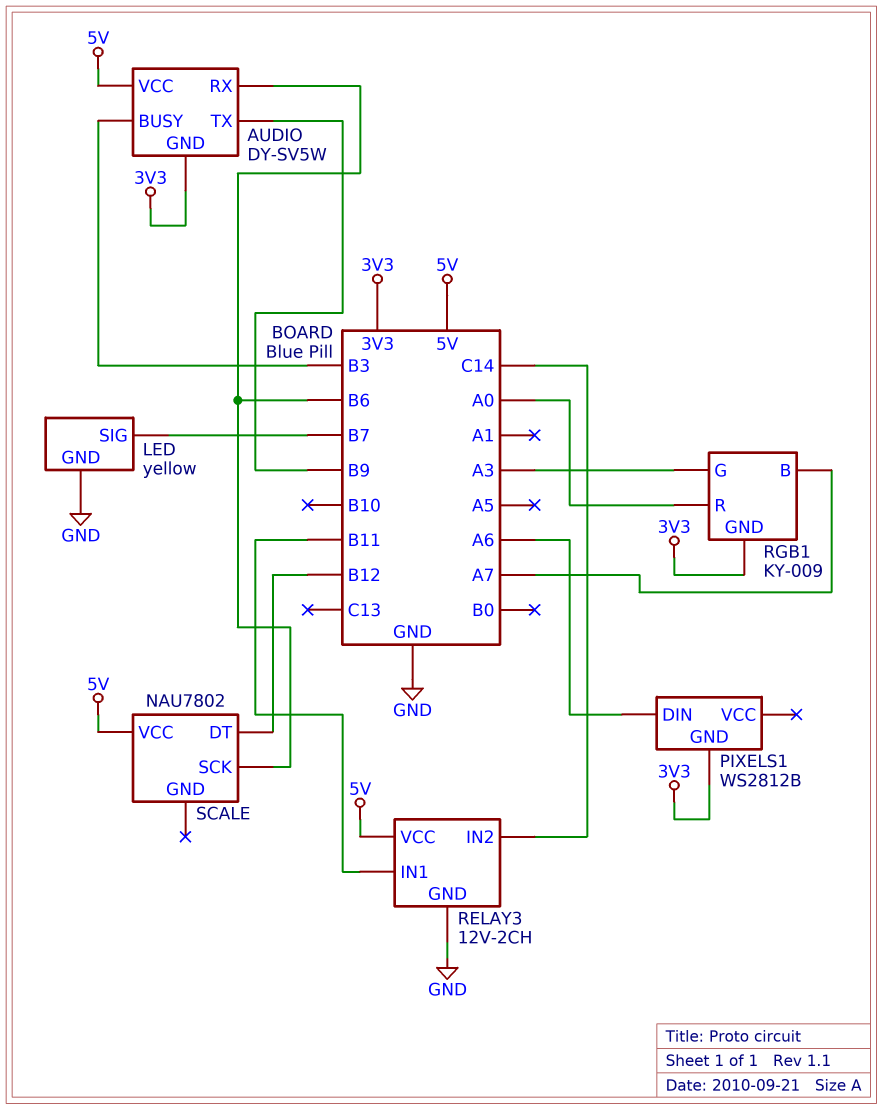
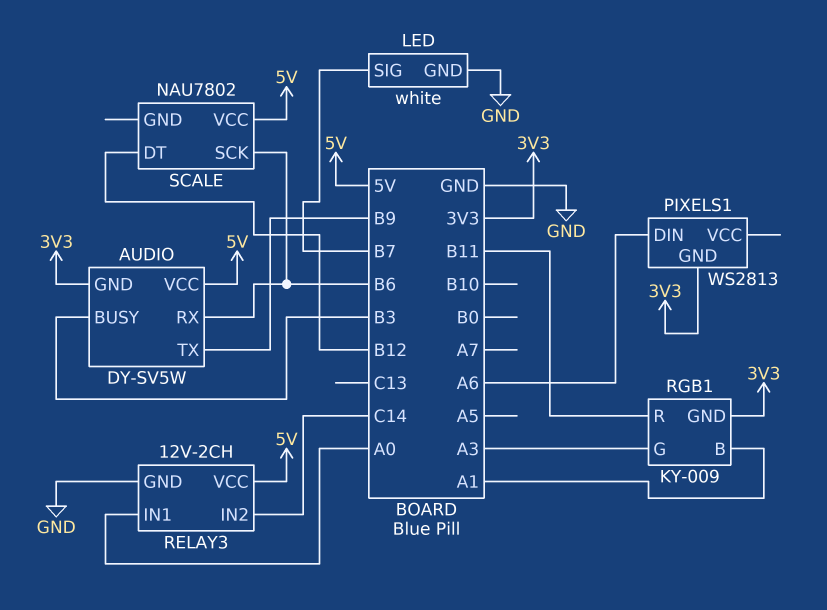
LED: yellow -> white
PIXELS1: WS2812B -> WS2813
RELAY3 pin IN1: B11 -> A0
RGB1 pin B: A7 -> A1
RGB1 pin R: A0 -> B11

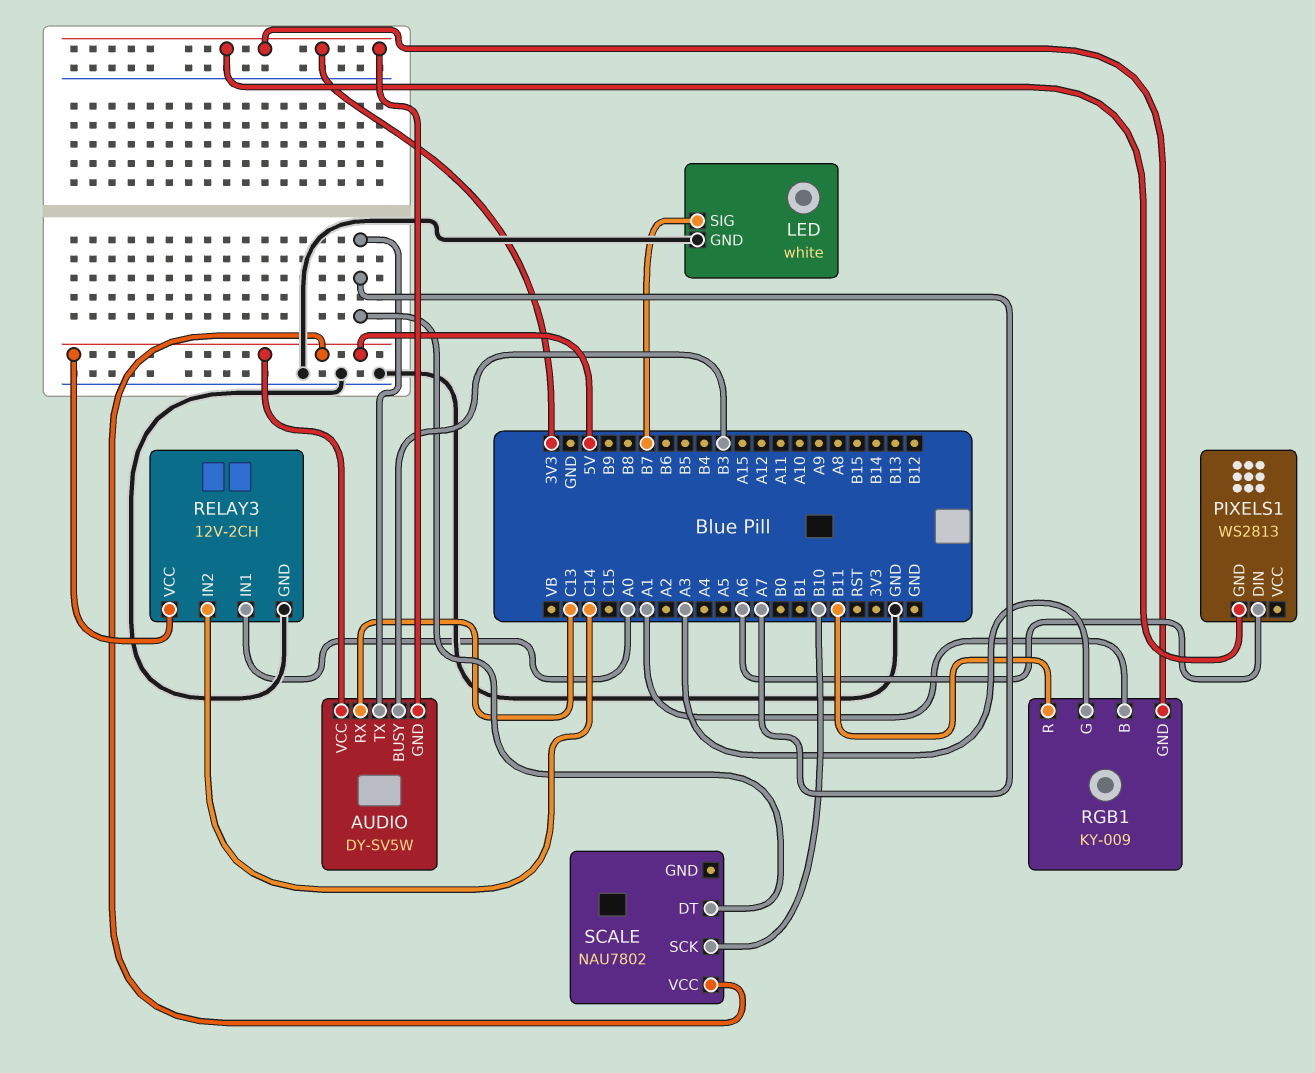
AUDIO pin RX: B6 -> C13
AUDIO pin TX: B9 -> A7
SCALE pin DT: B12 -> A7
SCALE pin SCK: B6 -> B10

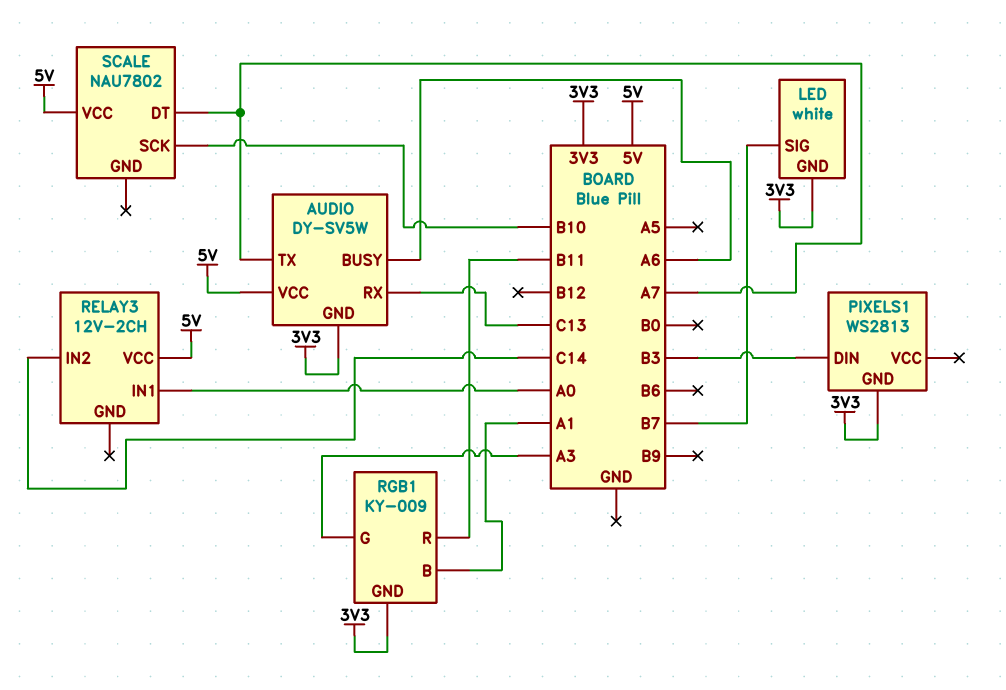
AUDIO pin BUSY: B3 -> A6
LED pin GND: GND -> 3V3
PIXELS1 pin DIN: A6 -> B3
RELAY3 pin GND: GND -> none

